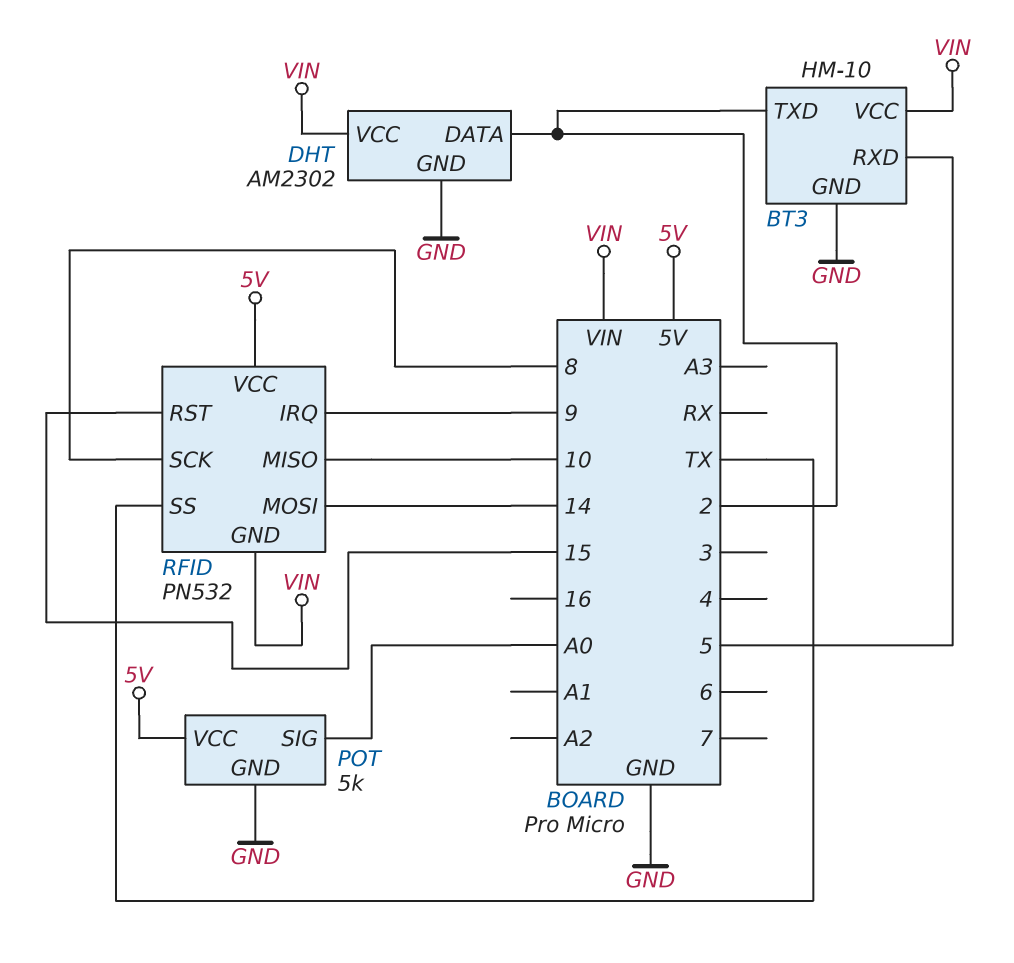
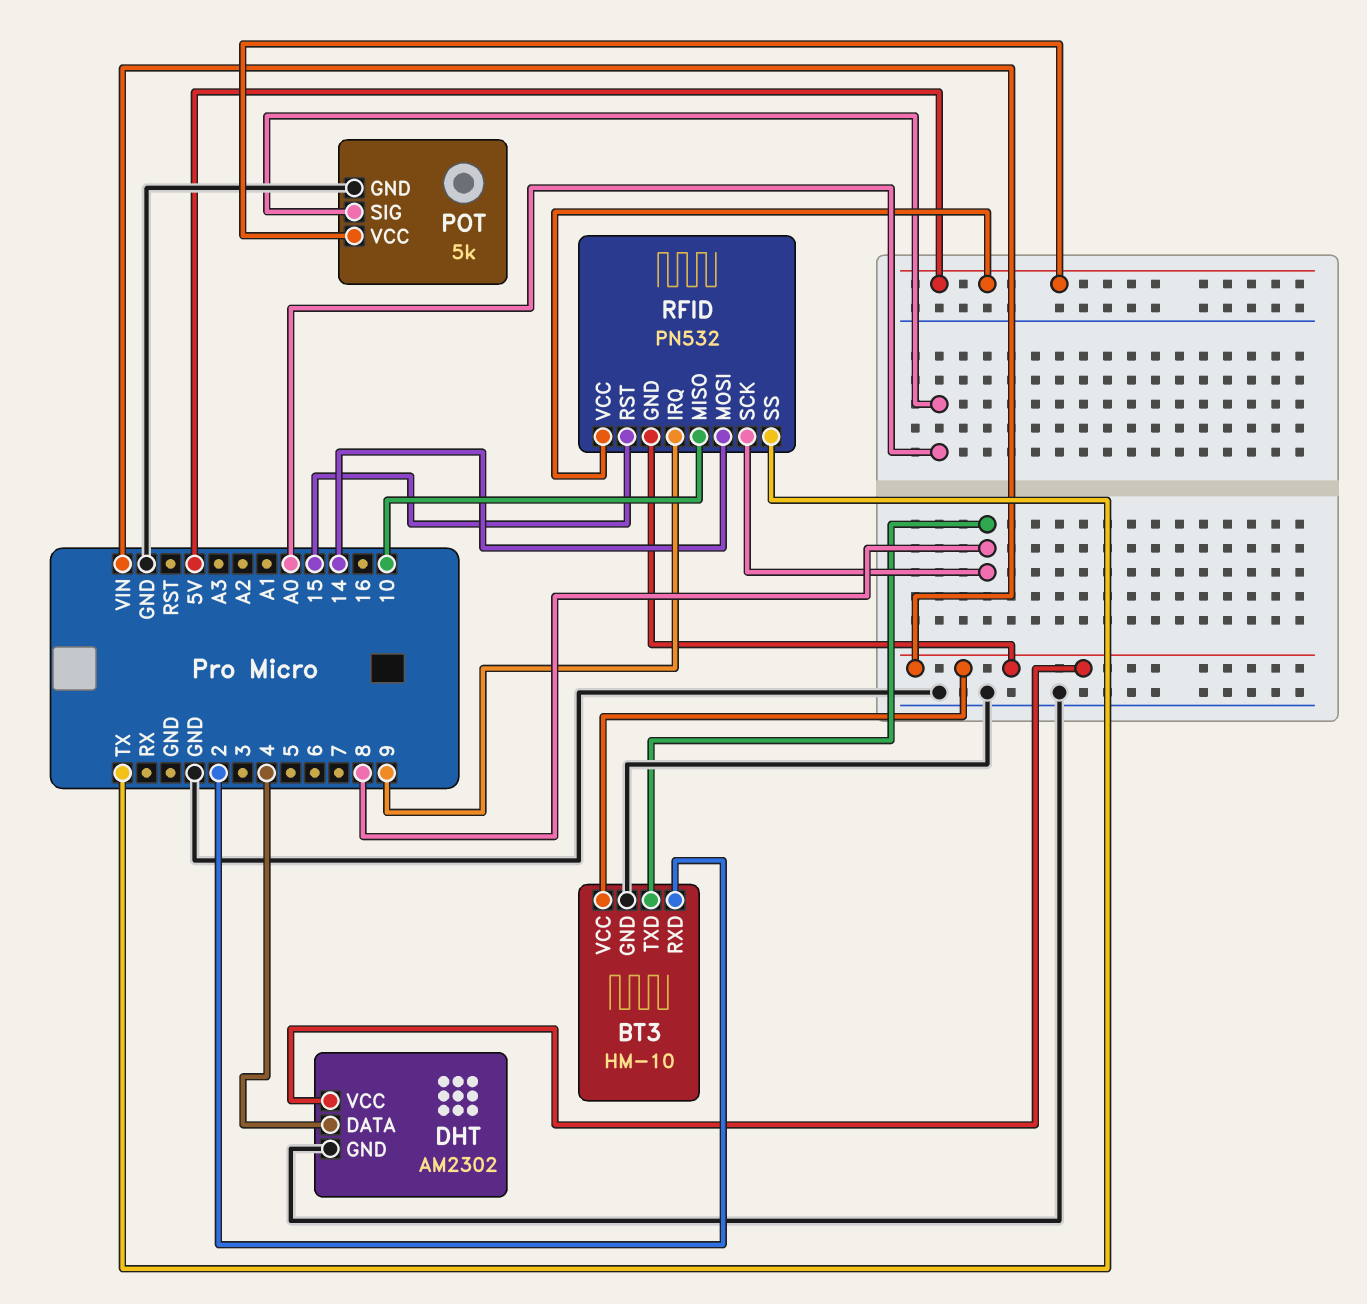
BT3 pin RXD: 5 -> 2
BT3 pin TXD: 2 -> 8
DHT pin DATA: 2 -> 4

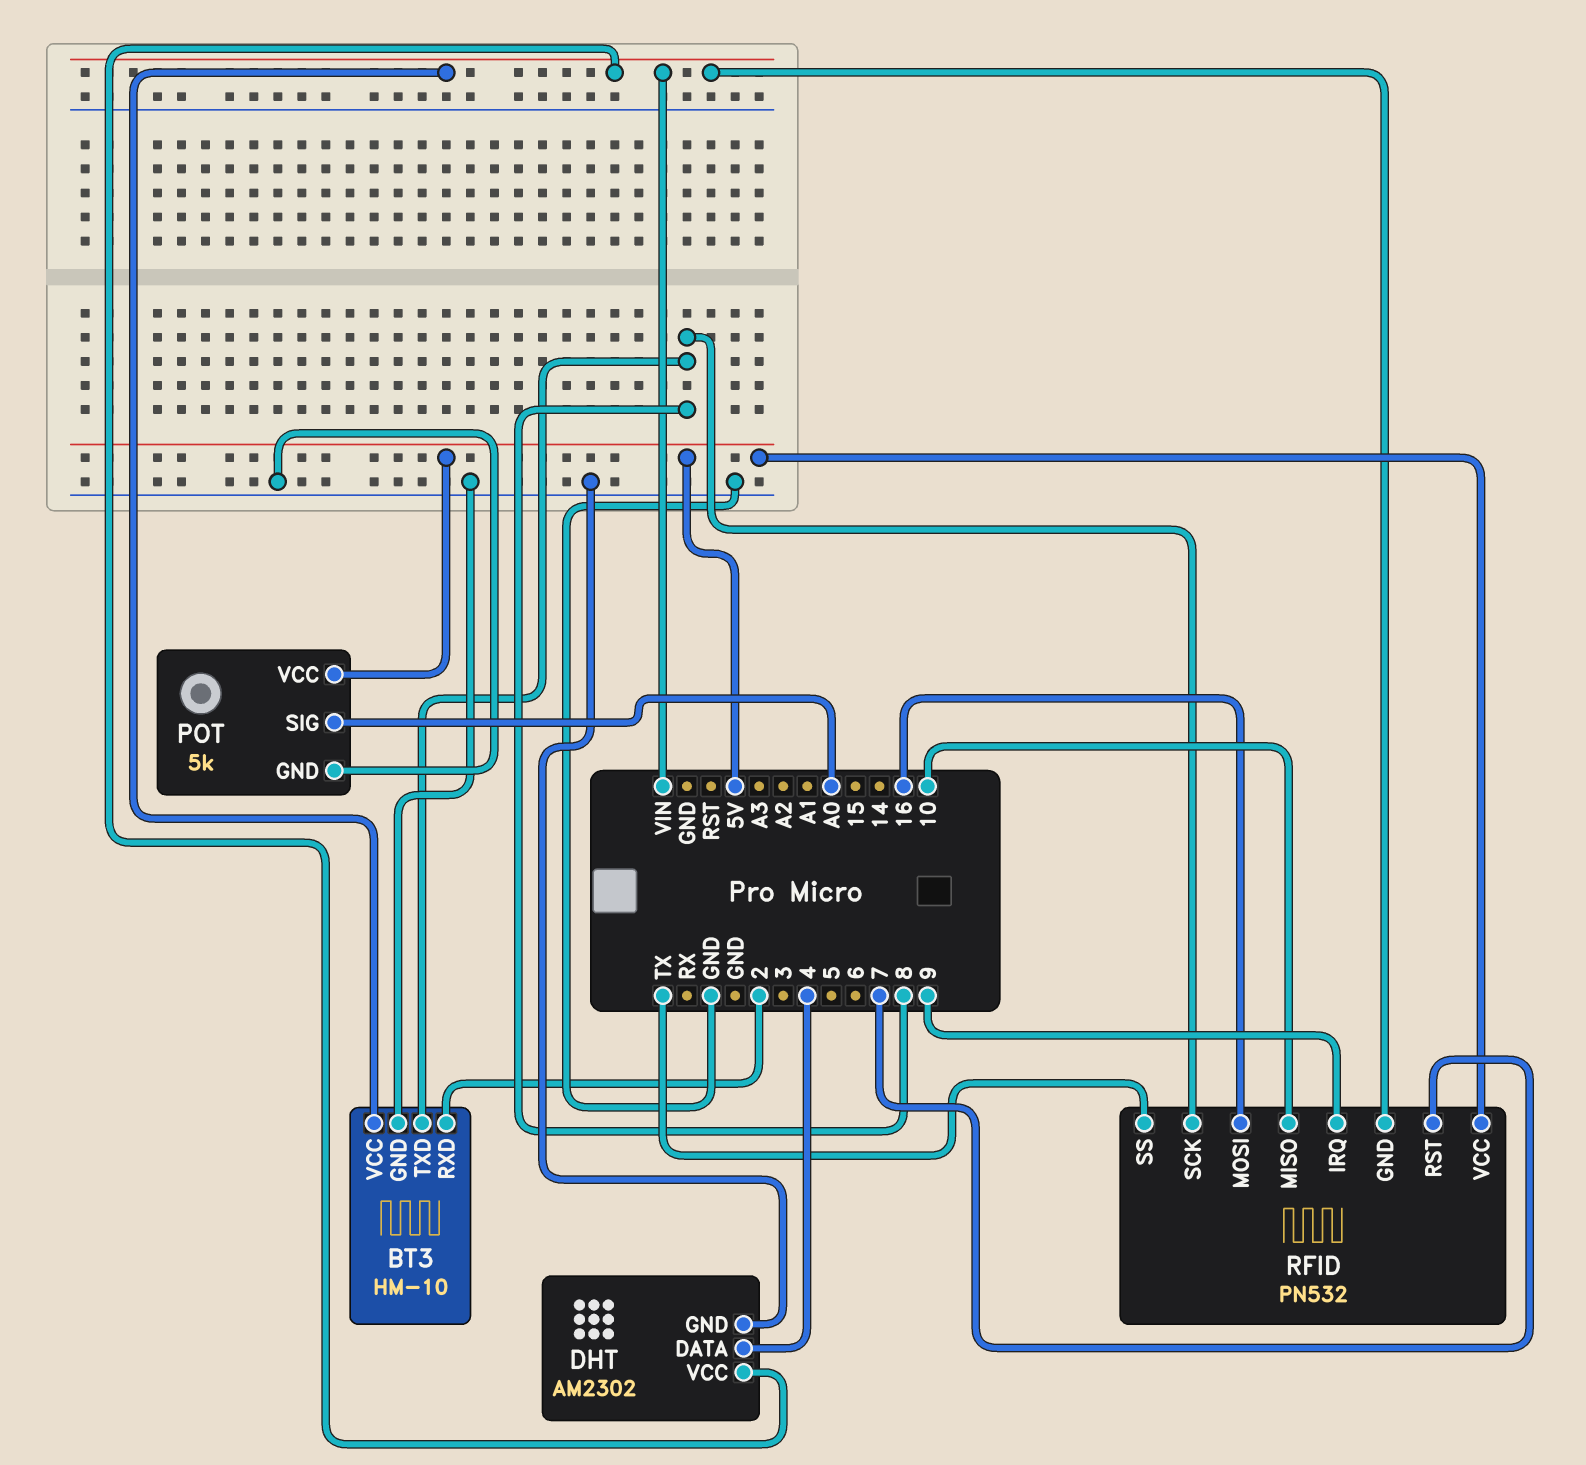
RFID pin MOSI: 14 -> 16
RFID pin RST: 15 -> 7

